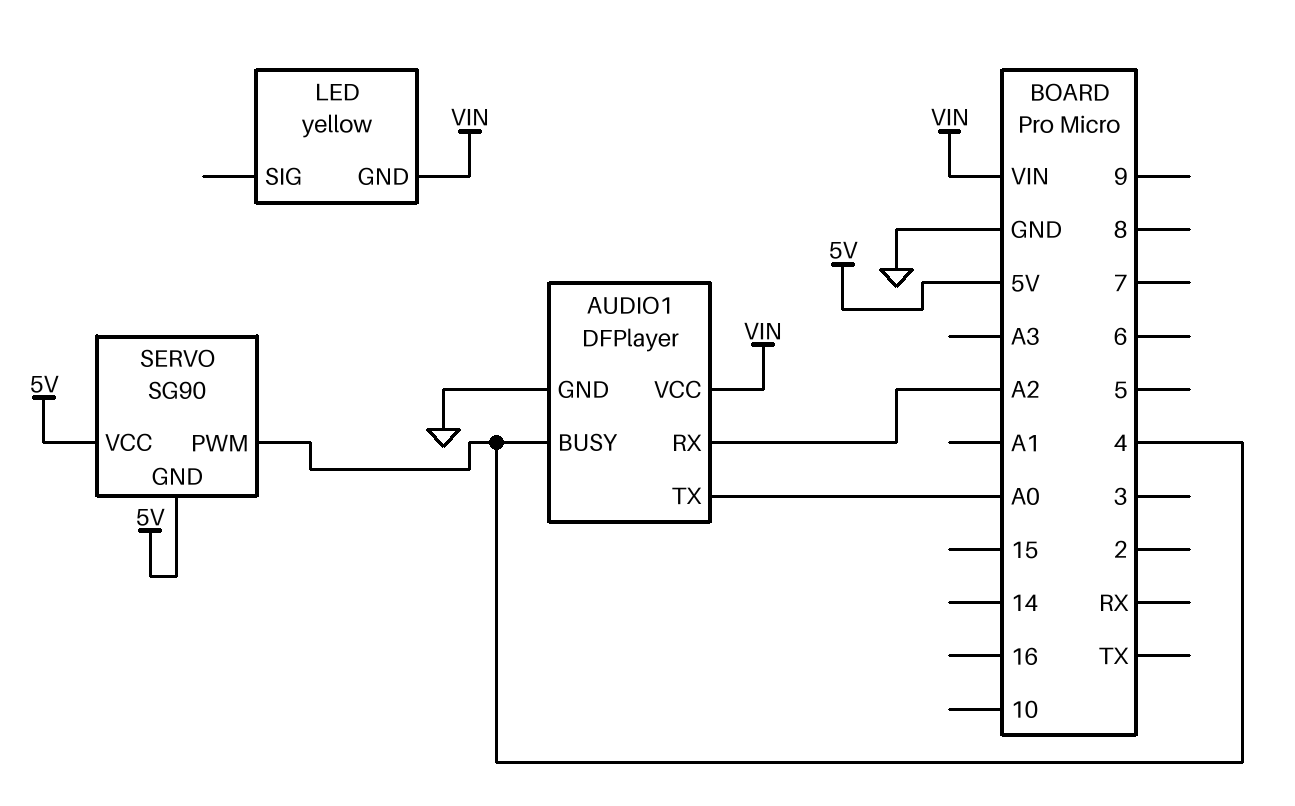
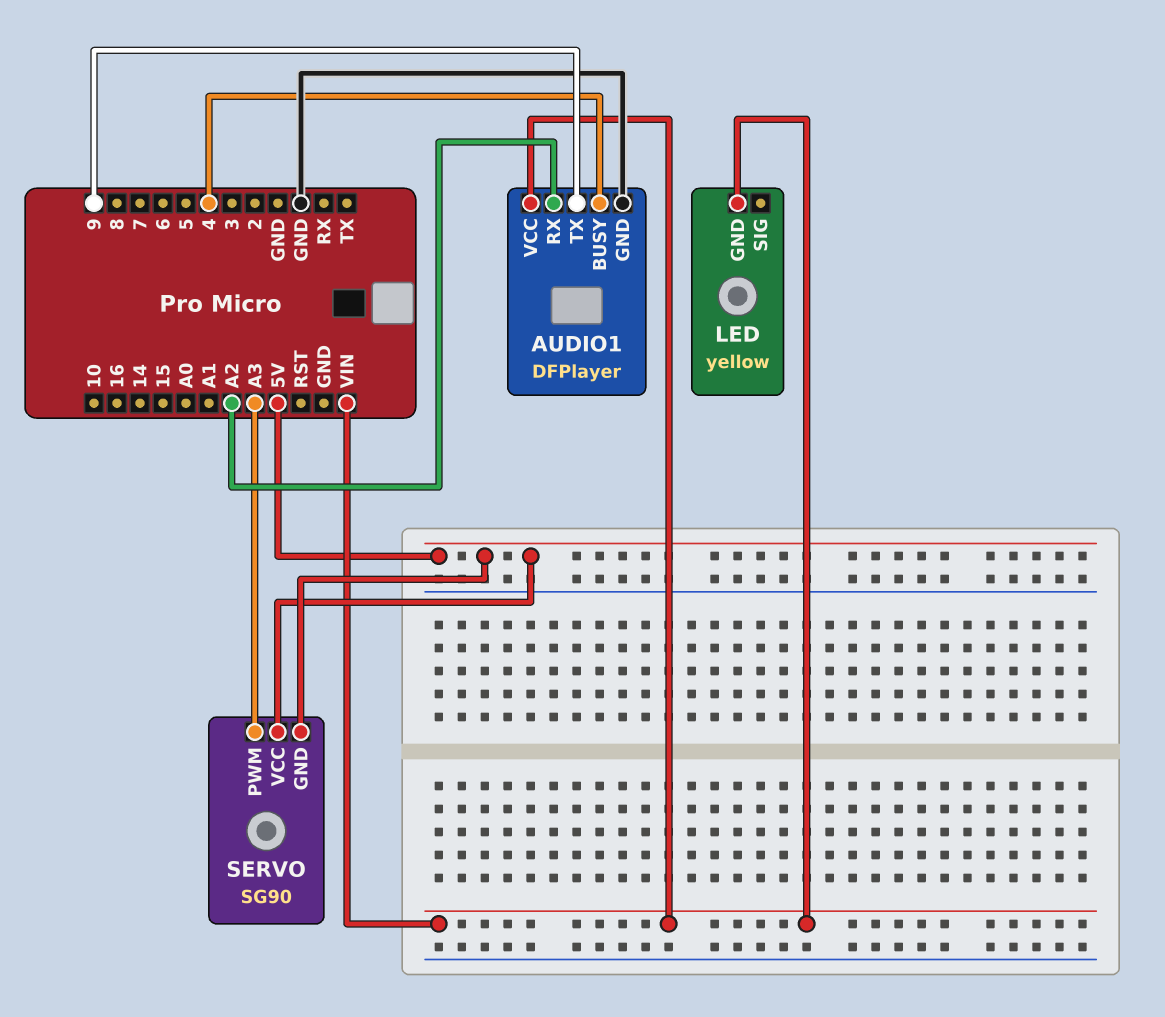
AUDIO1 pin TX: A0 -> 9
SERVO pin PWM: 4 -> A3

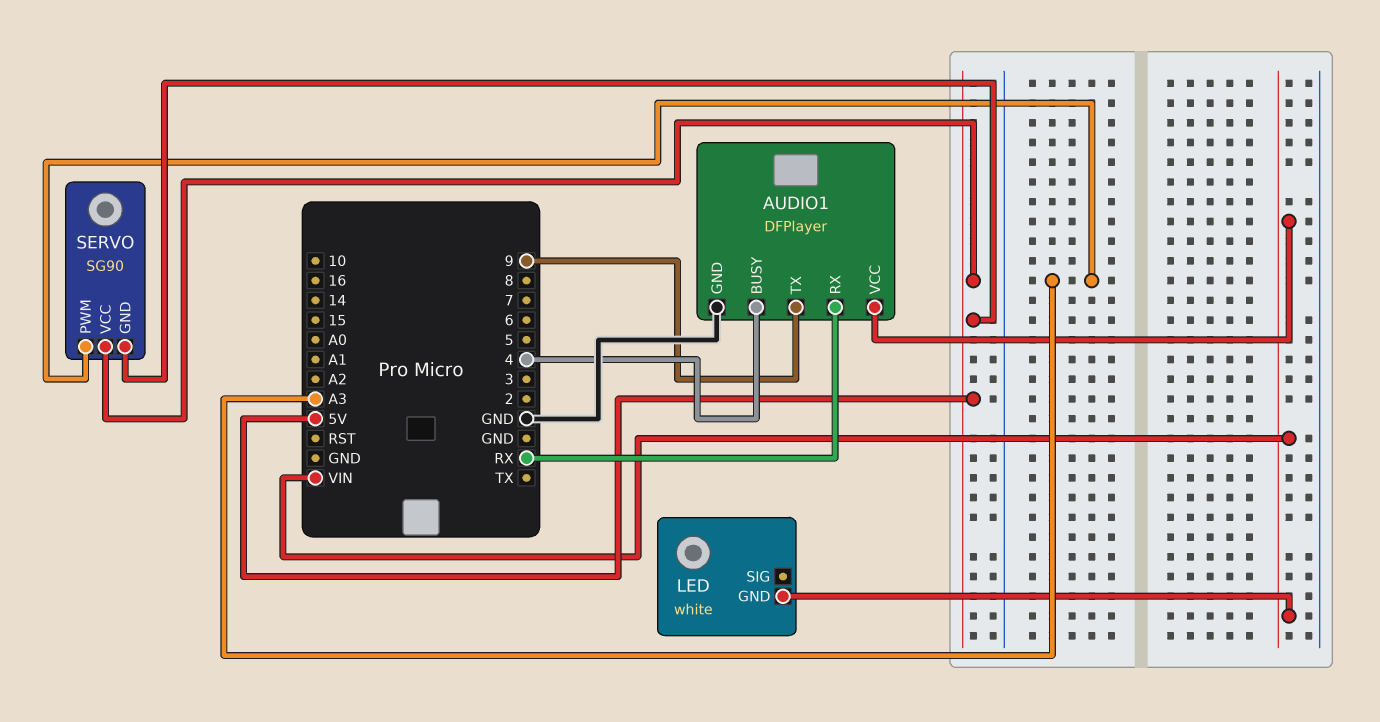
AUDIO1 pin RX: A2 -> RX
LED: yellow -> white

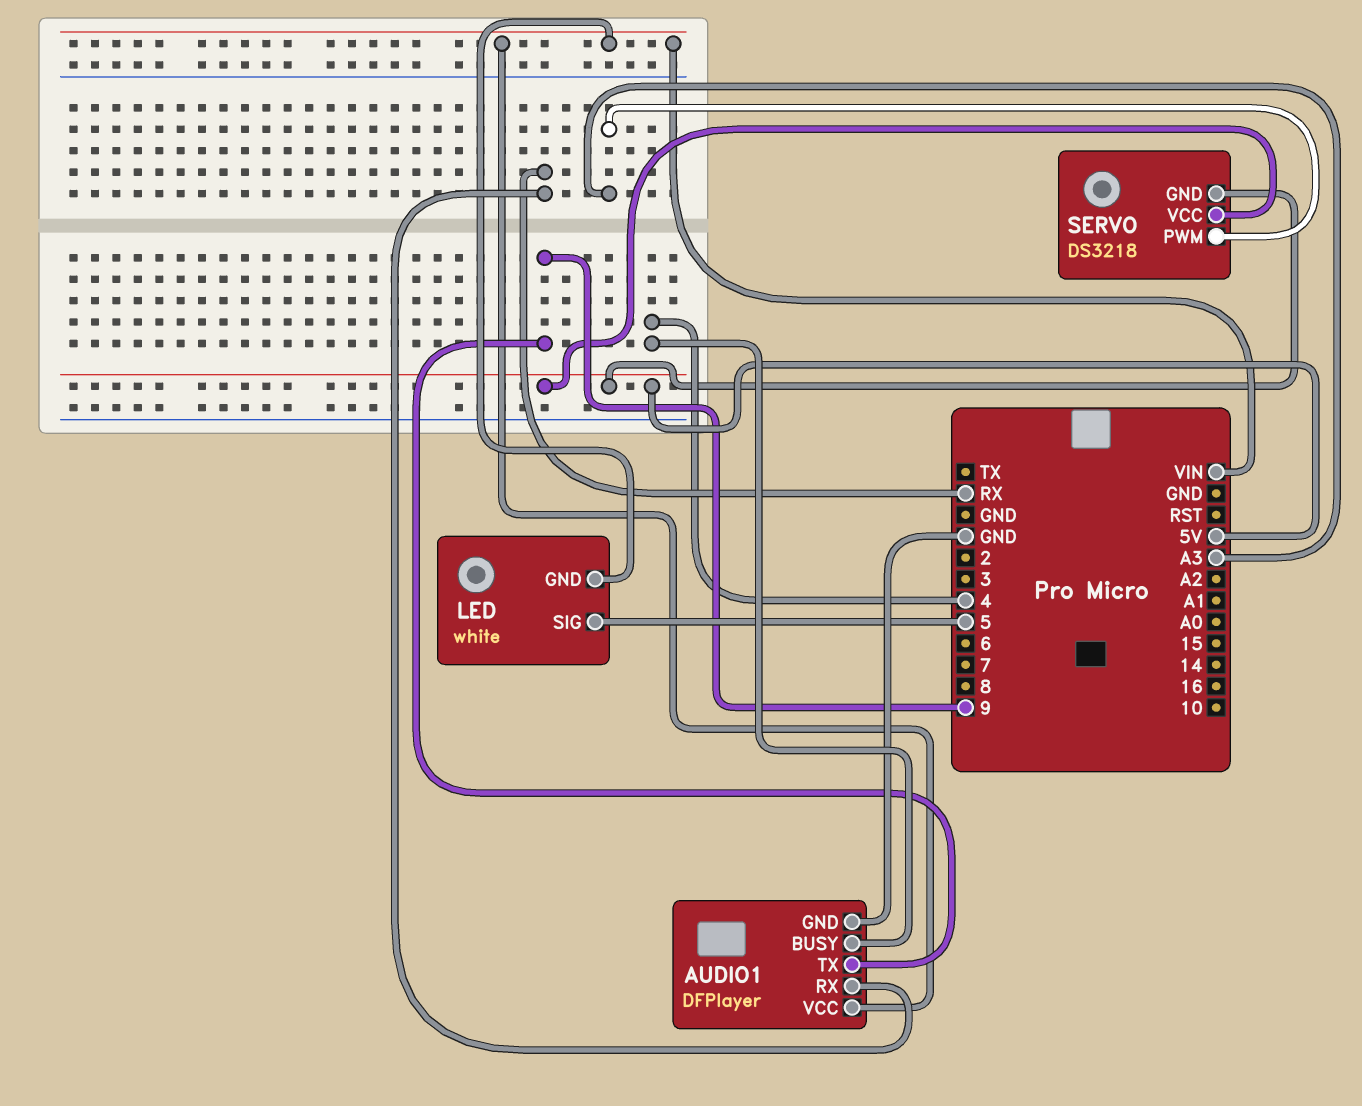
LED pin SIG: none -> 5
SERVO: SG90 -> DS3218

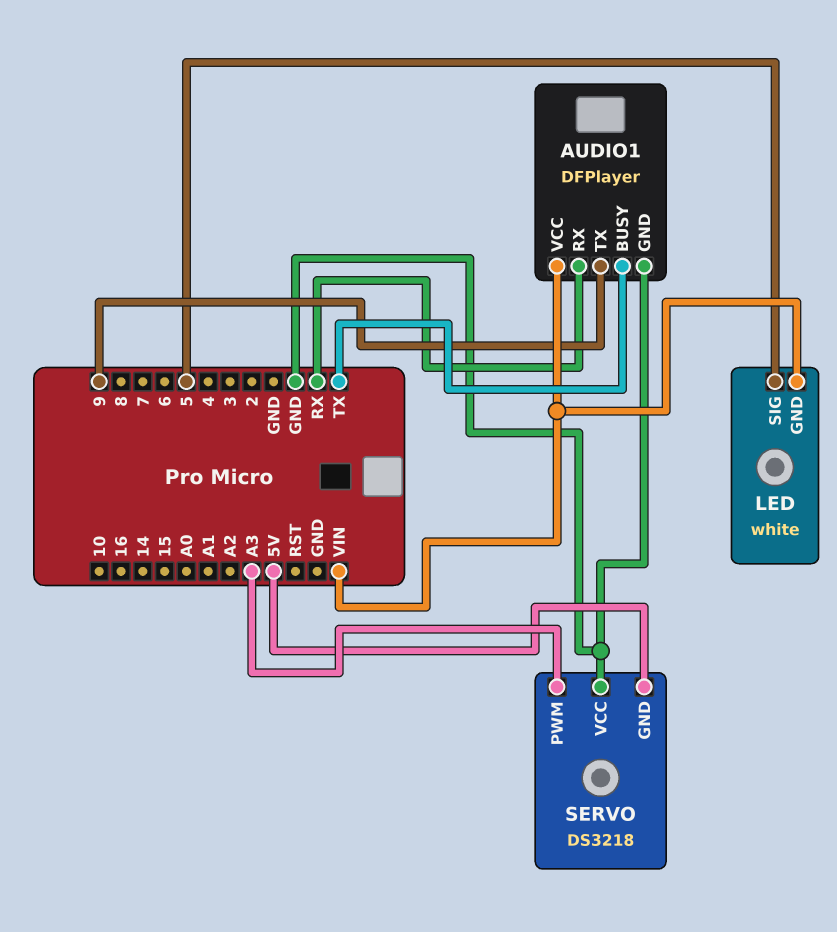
AUDIO1 pin BUSY: 4 -> TX
SERVO pin VCC: 5V -> GND

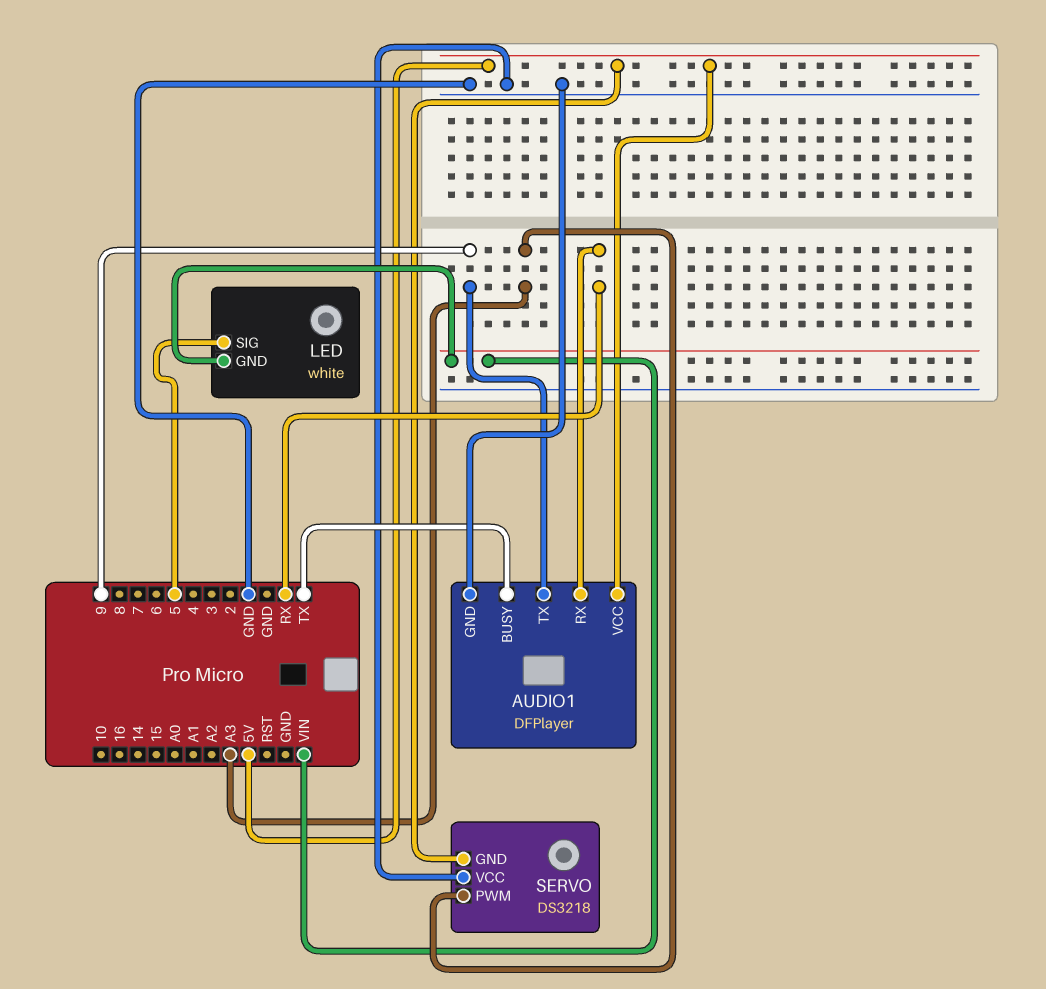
AUDIO1 pin VCC: VIN -> 5V

